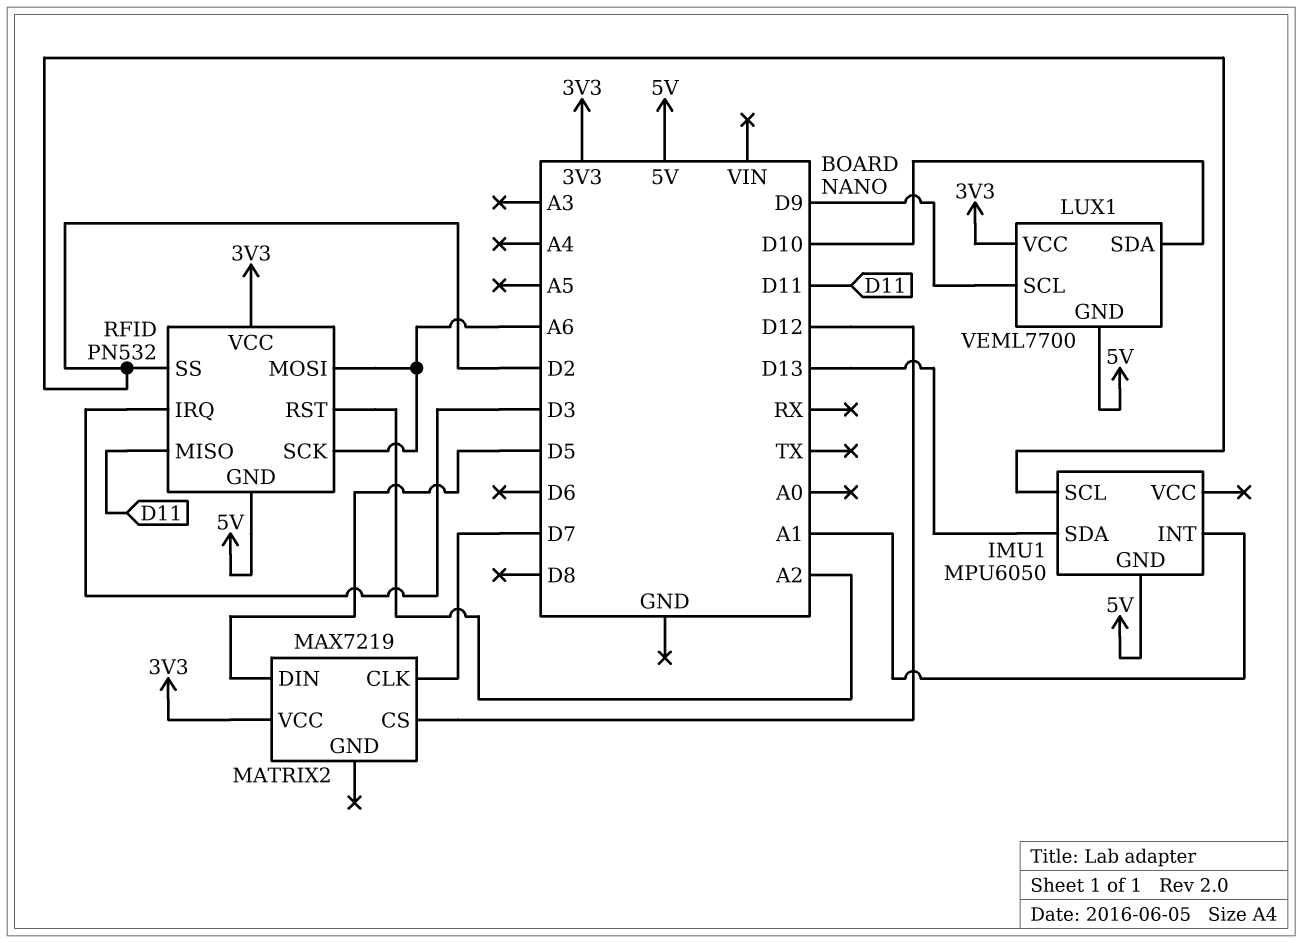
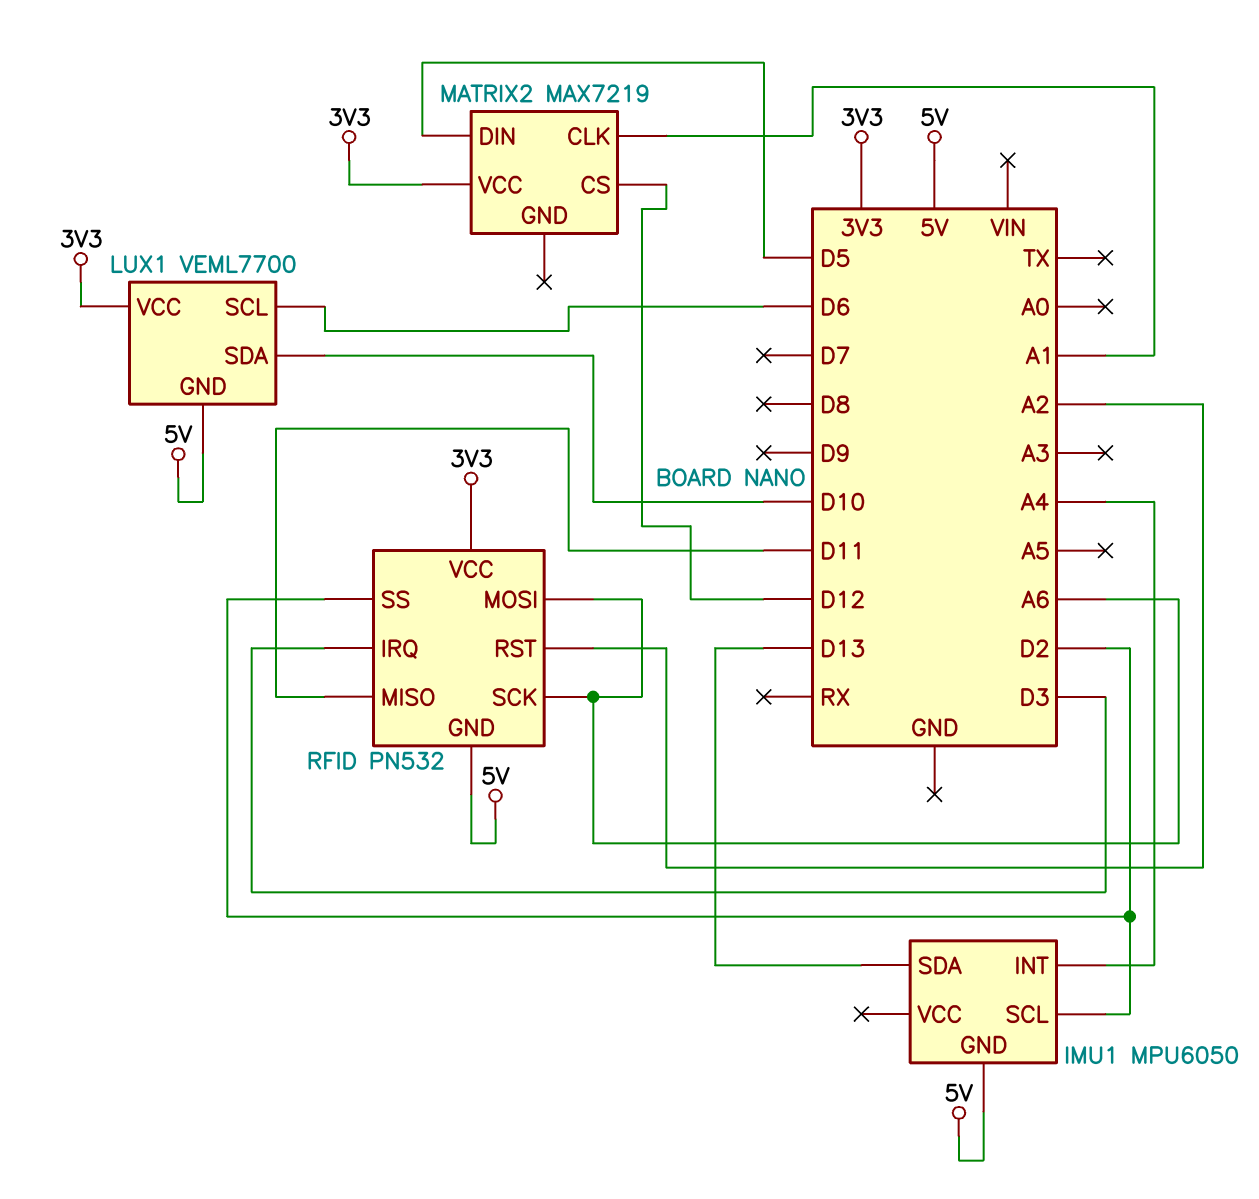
IMU1 pin INT: A1 -> A4
LUX1 pin SCL: D9 -> D6
MATRIX2 pin CLK: D7 -> A1

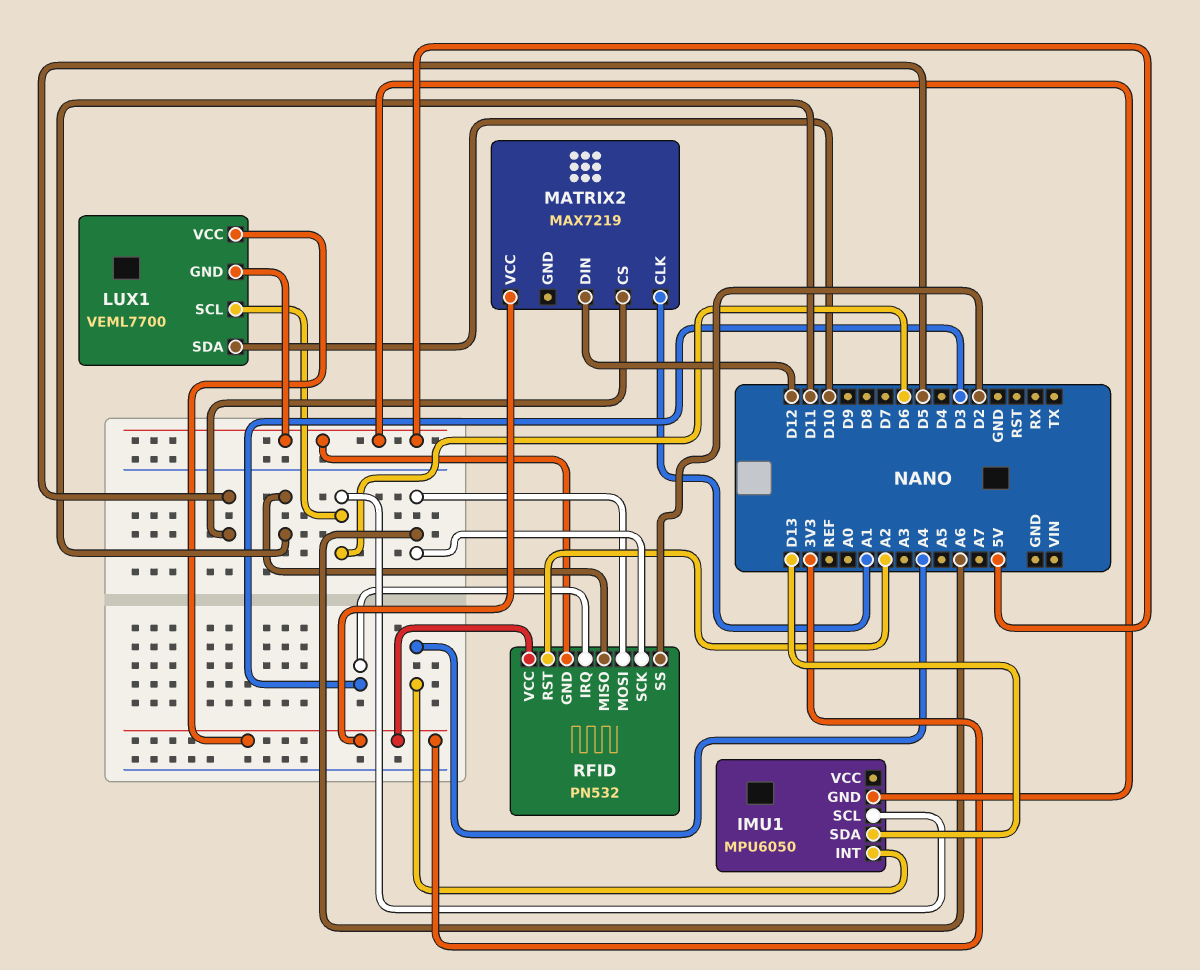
IMU1 pin SCL: D2 -> D6
MATRIX2 pin CS: D12 -> D5
MATRIX2 pin DIN: D5 -> D12

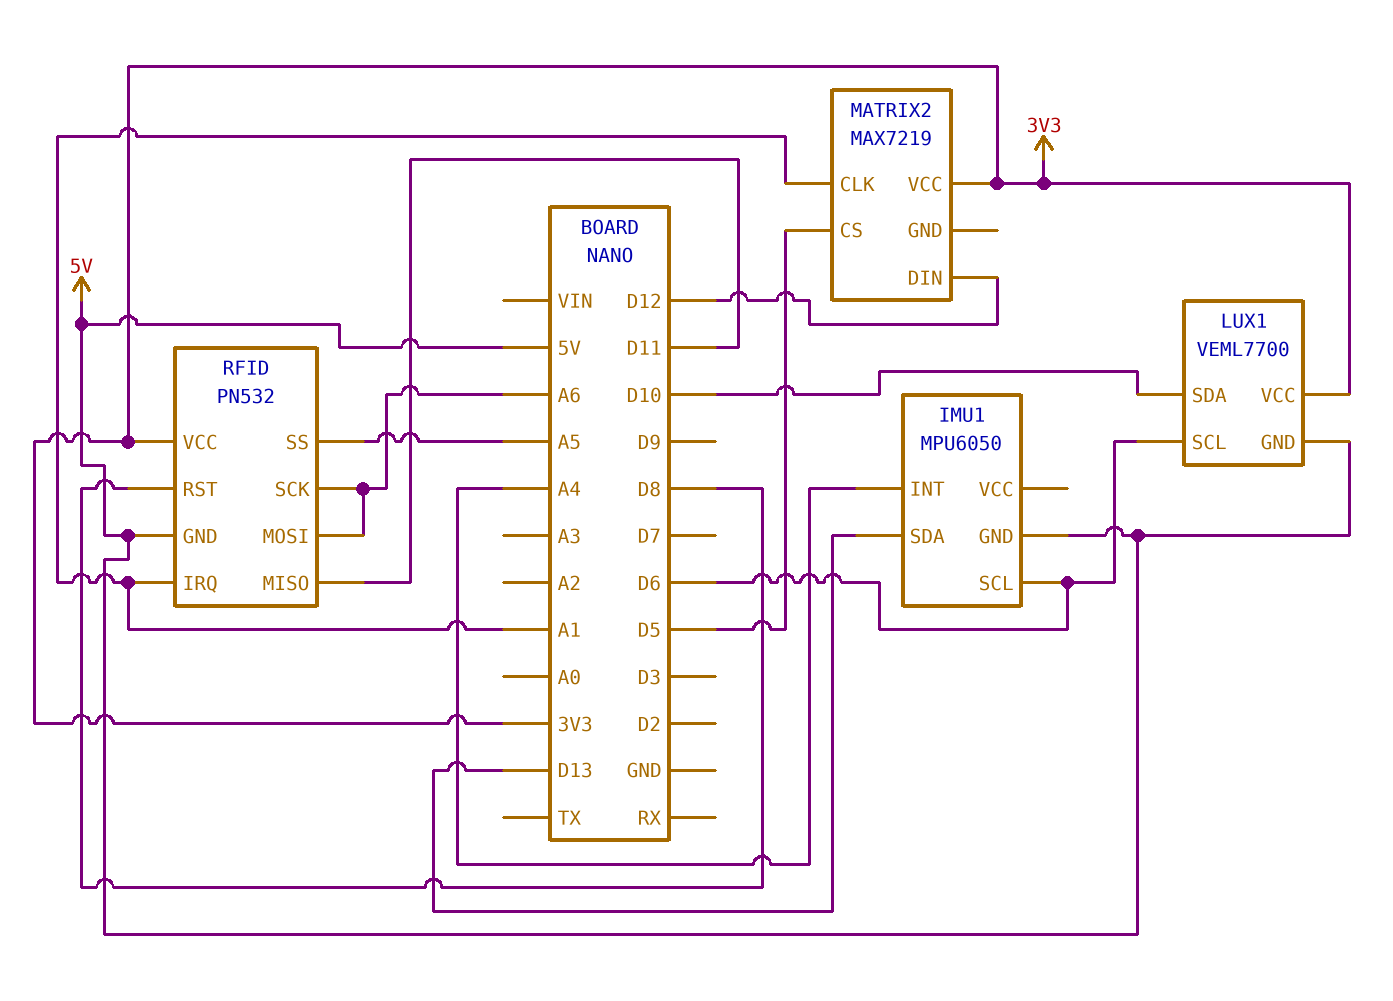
RFID pin IRQ: D3 -> A1
RFID pin RST: A2 -> D8
RFID pin SS: D2 -> A5

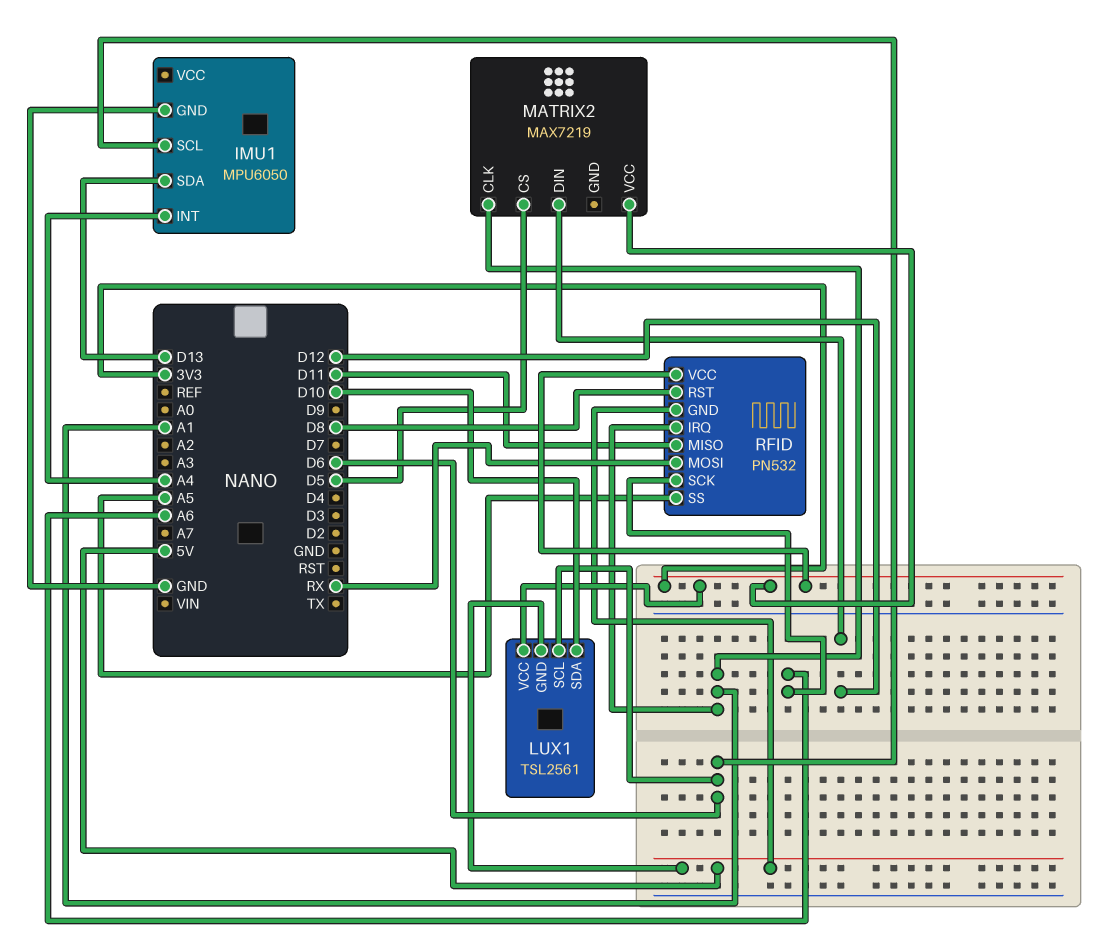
IMU1 pin GND: 5V -> GND
LUX1: VEML7700 -> TSL2561
RFID pin MOSI: A6 -> RX

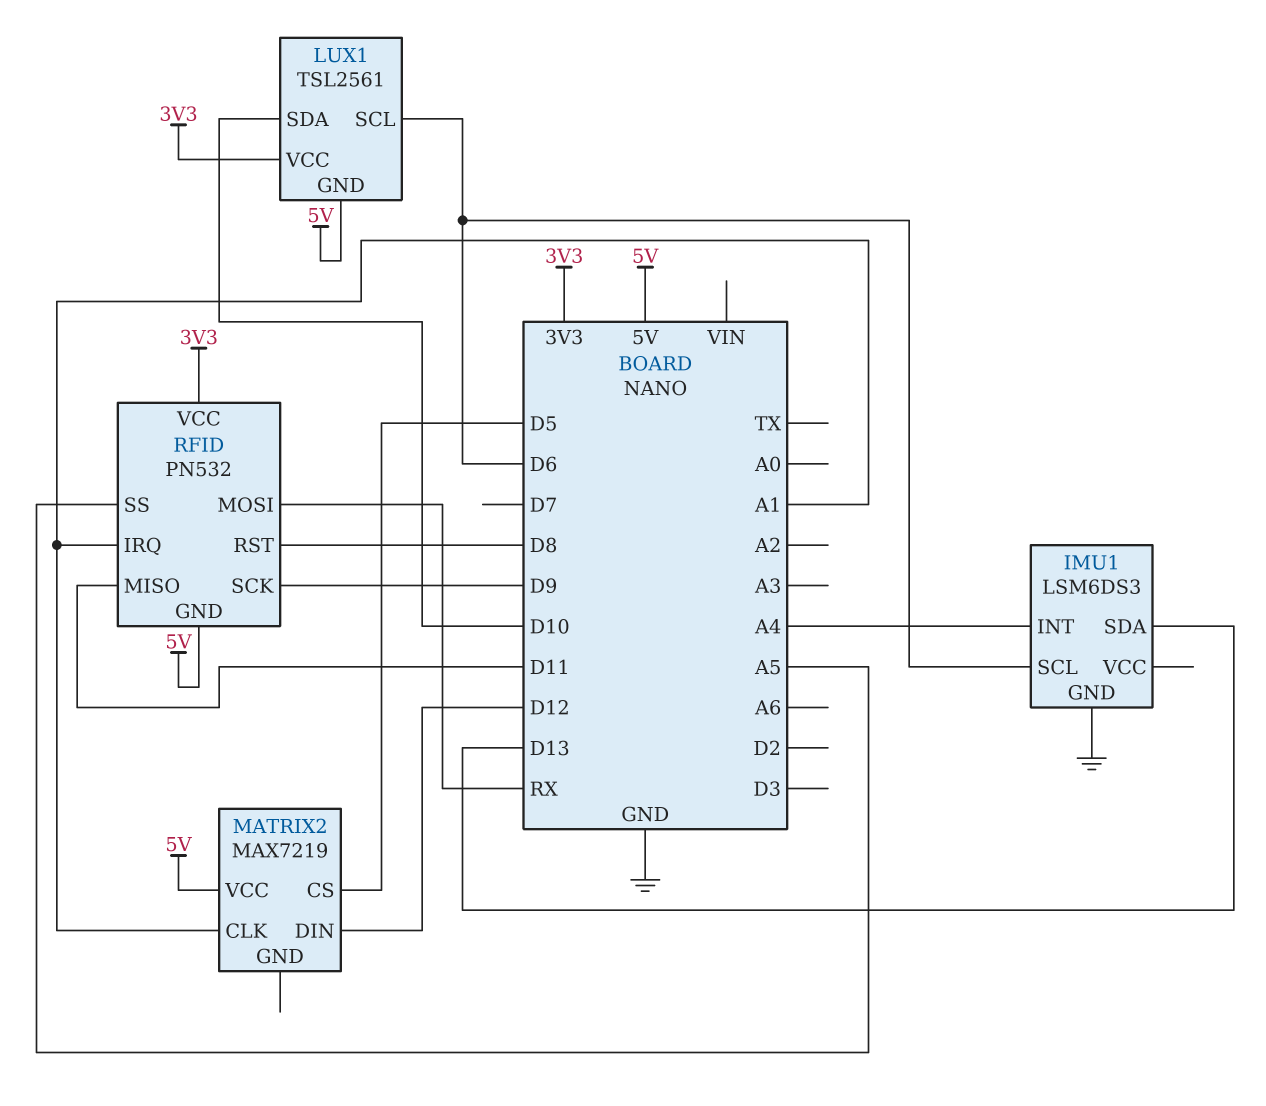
IMU1: MPU6050 -> LSM6DS3
MATRIX2 pin VCC: 3V3 -> 5V
RFID pin SCK: A6 -> D9

